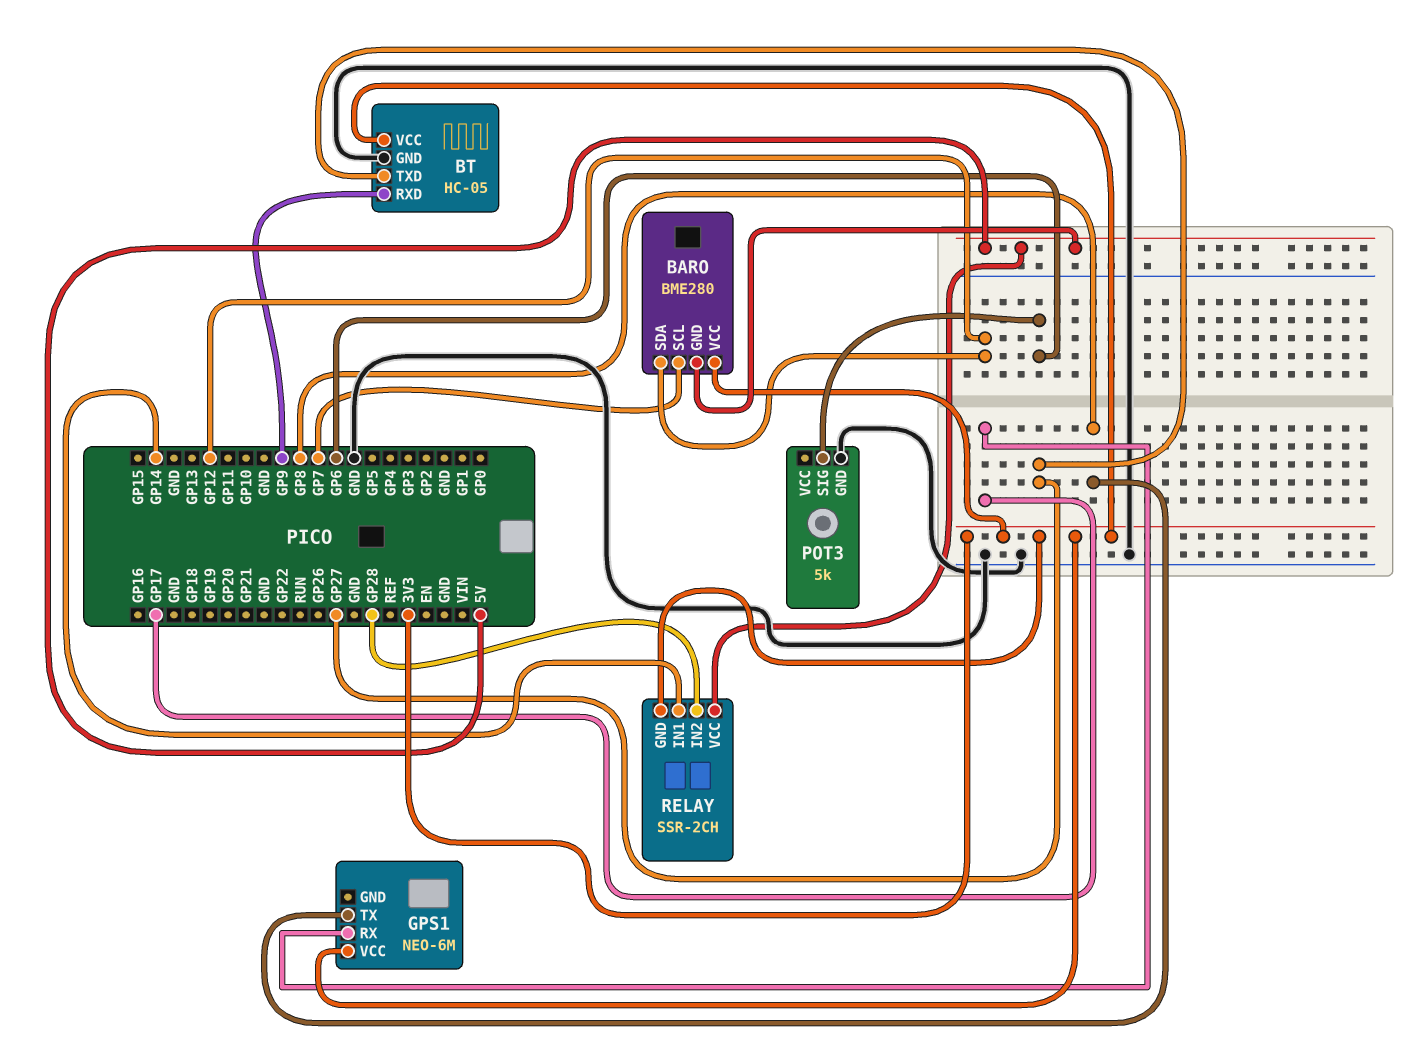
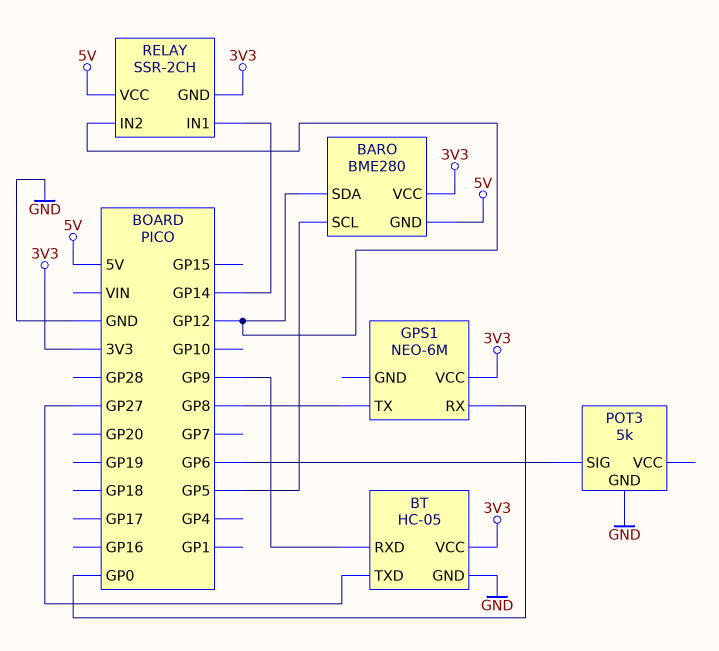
BARO pin SCL: GP7 -> GP5
GPS1 pin RX: GP17 -> GP0
RELAY pin IN2: GP28 -> GP12

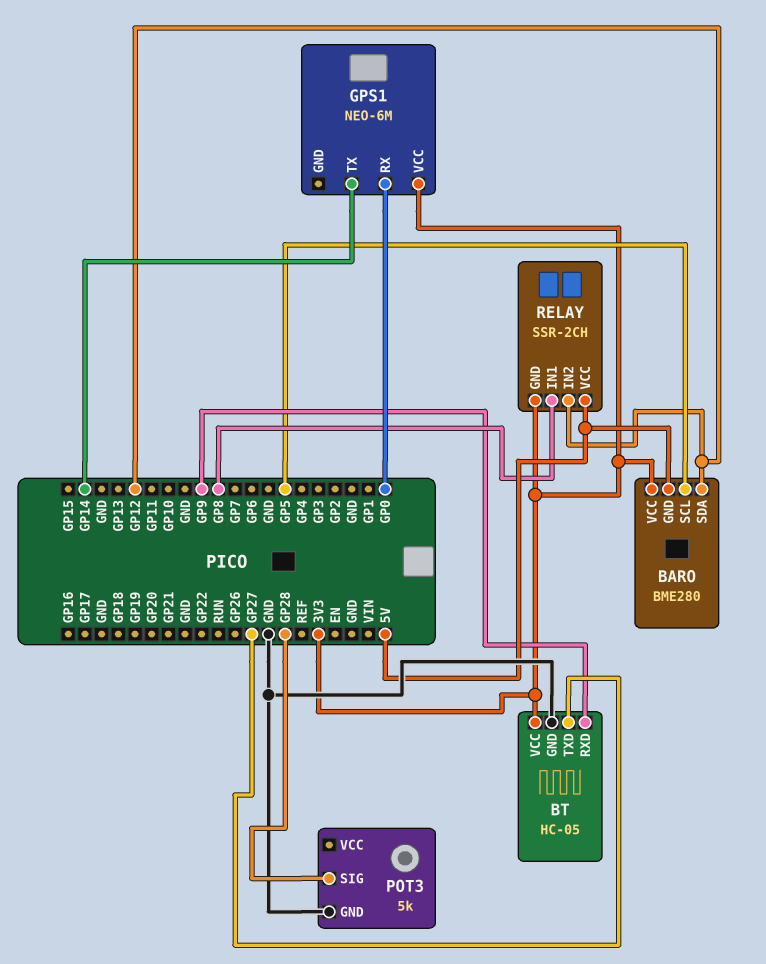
GPS1 pin TX: GP8 -> GP14
POT3 pin SIG: GP6 -> GP28
RELAY pin IN1: GP14 -> GP8

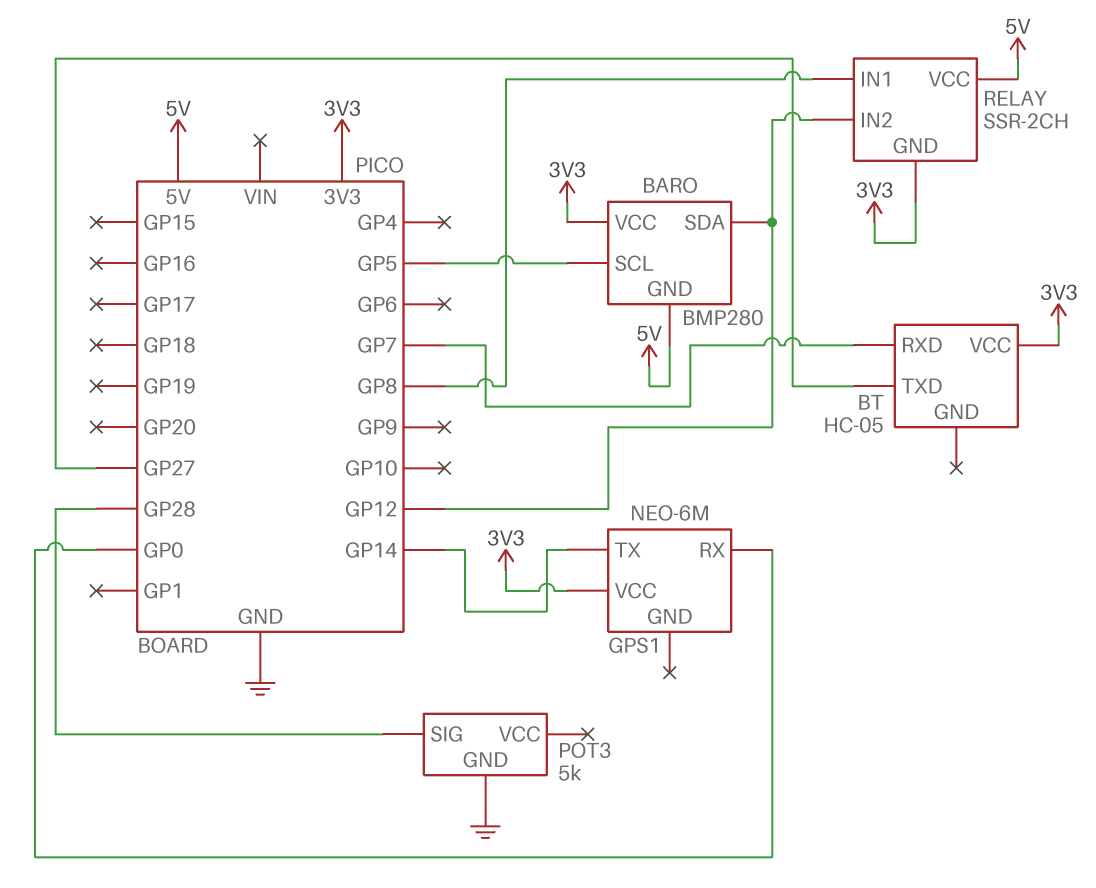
BARO: BME280 -> BMP280
BT pin GND: GND -> none
BT pin RXD: GP9 -> GP7

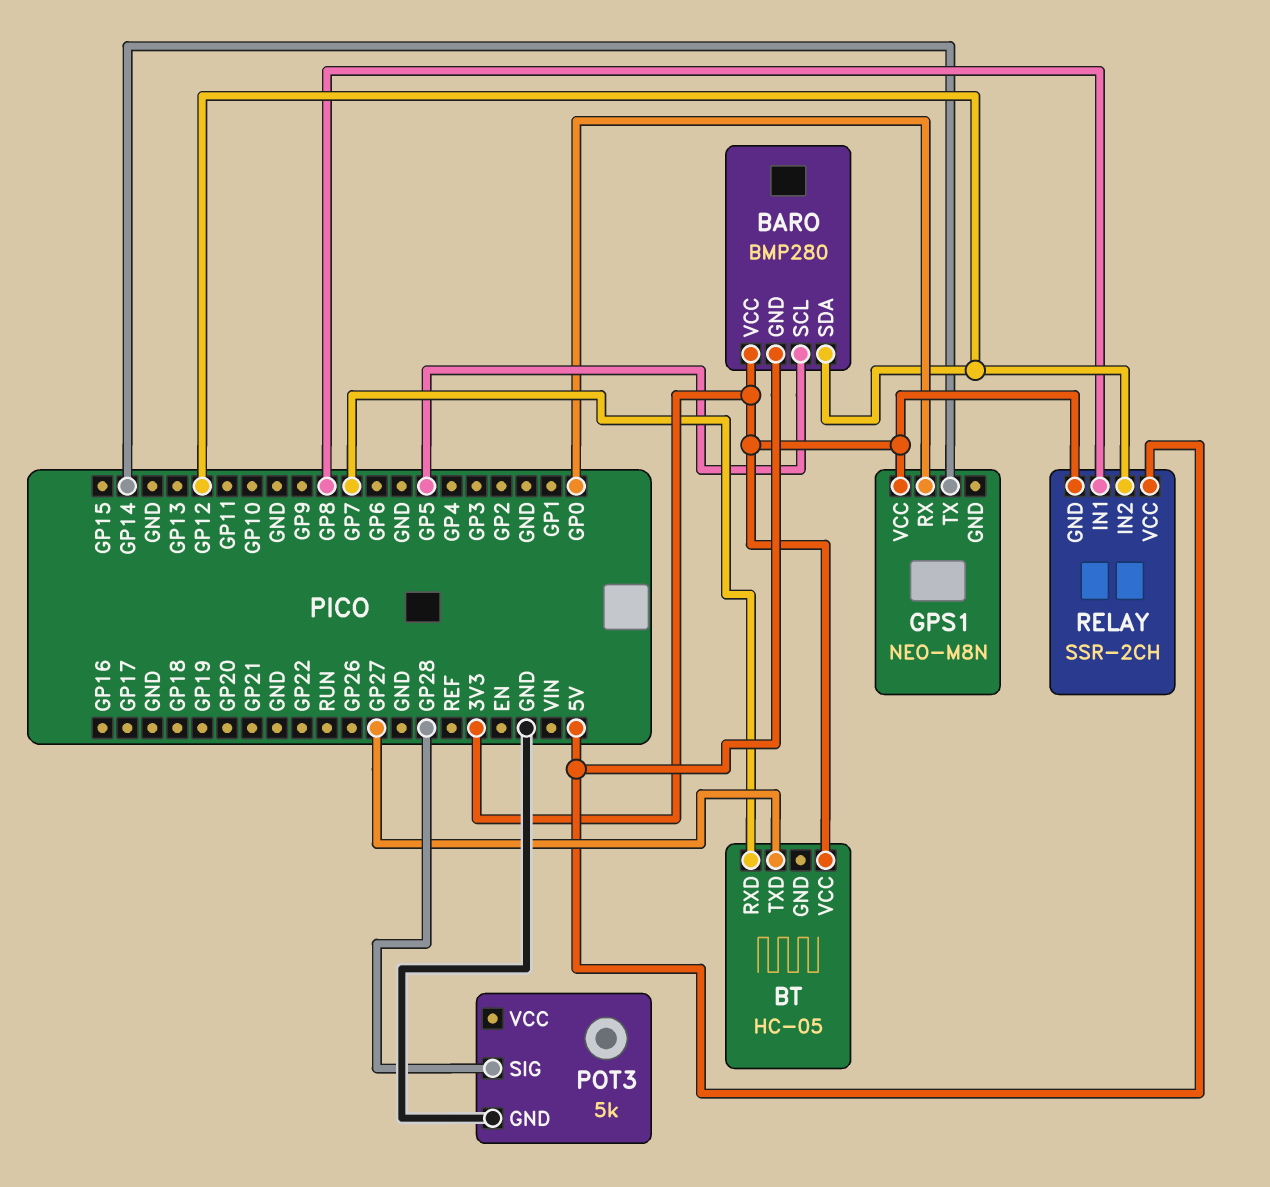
GPS1: NEO-6M -> NEO-M8N

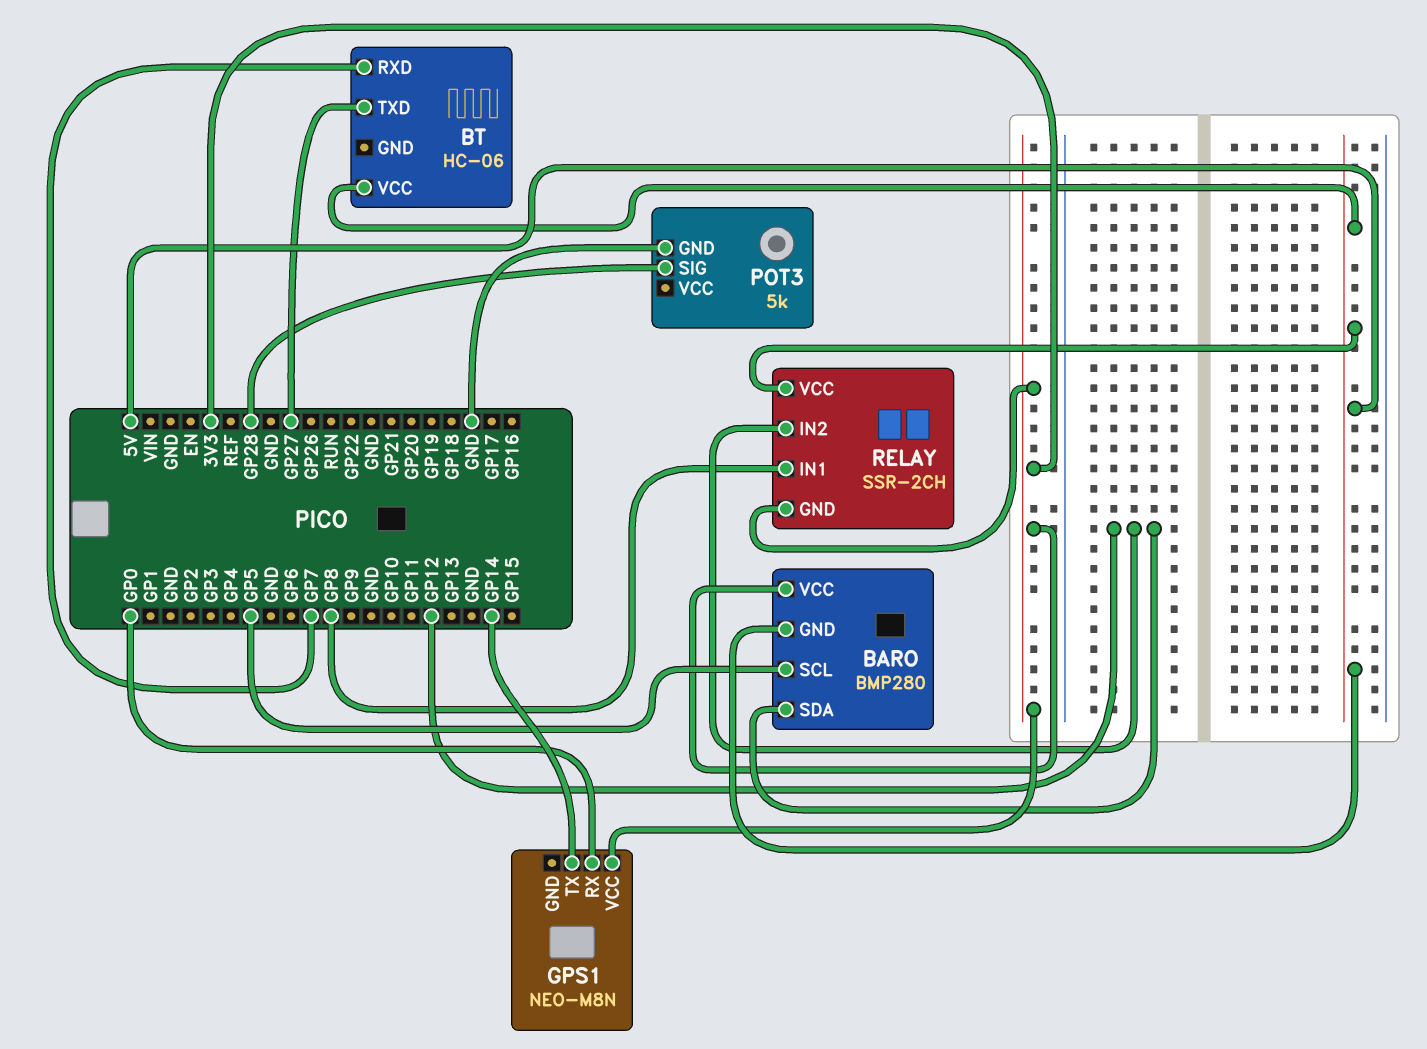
BT: HC-05 -> HC-06
BT pin VCC: 3V3 -> 5V

